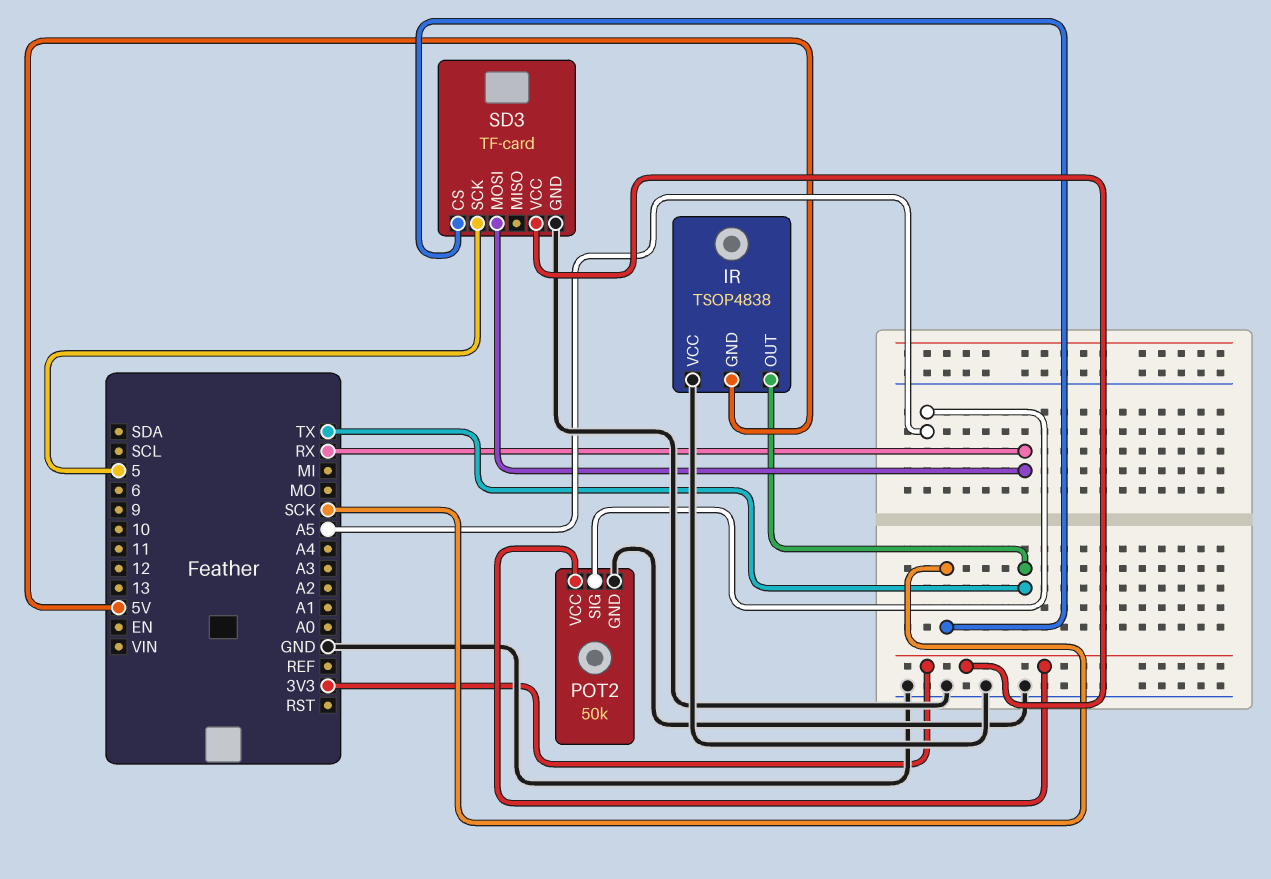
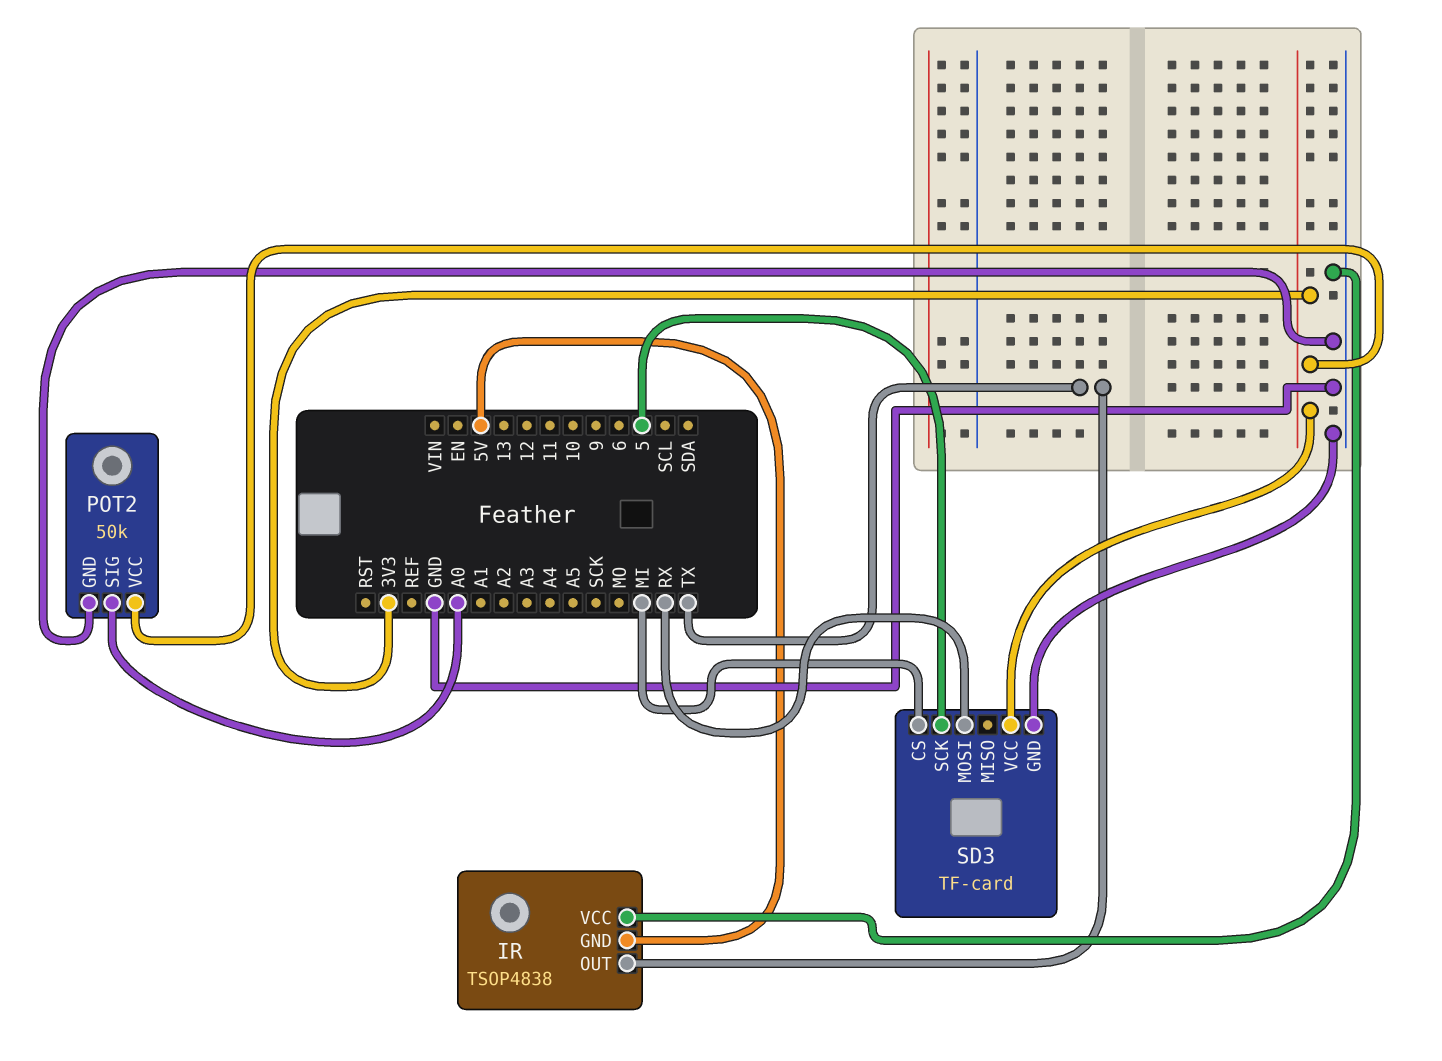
POT2 pin SIG: A5 -> A0
SD3 pin CS: SCK -> MI

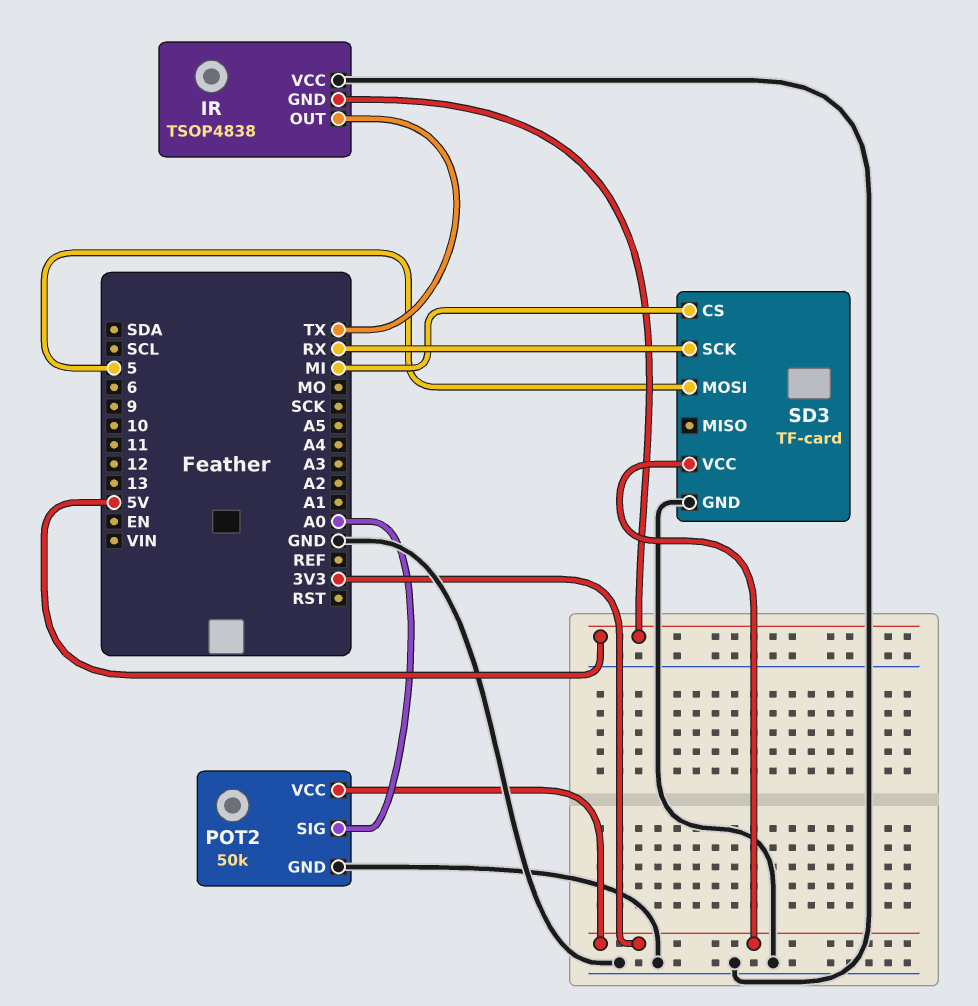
SD3 pin MOSI: RX -> 5
SD3 pin SCK: 5 -> RX

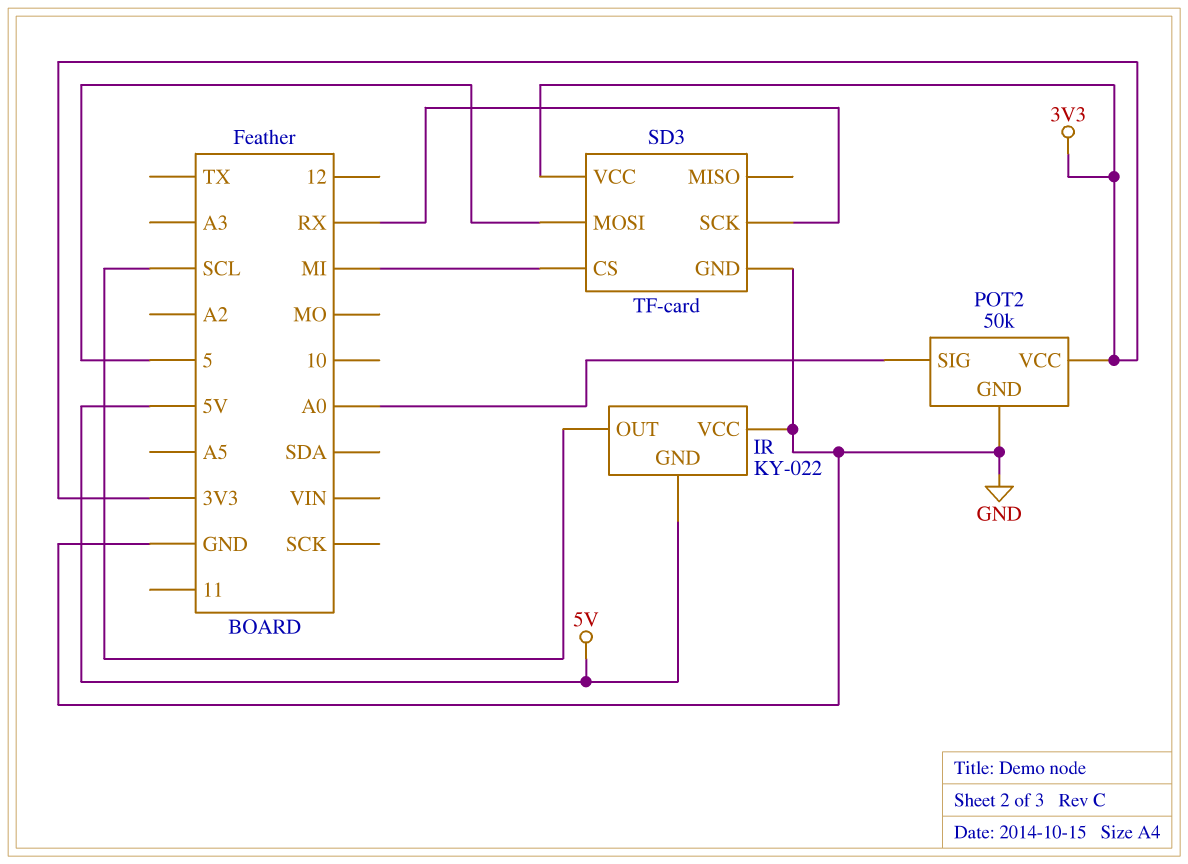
IR: TSOP4838 -> KY-022
IR pin OUT: TX -> SCL

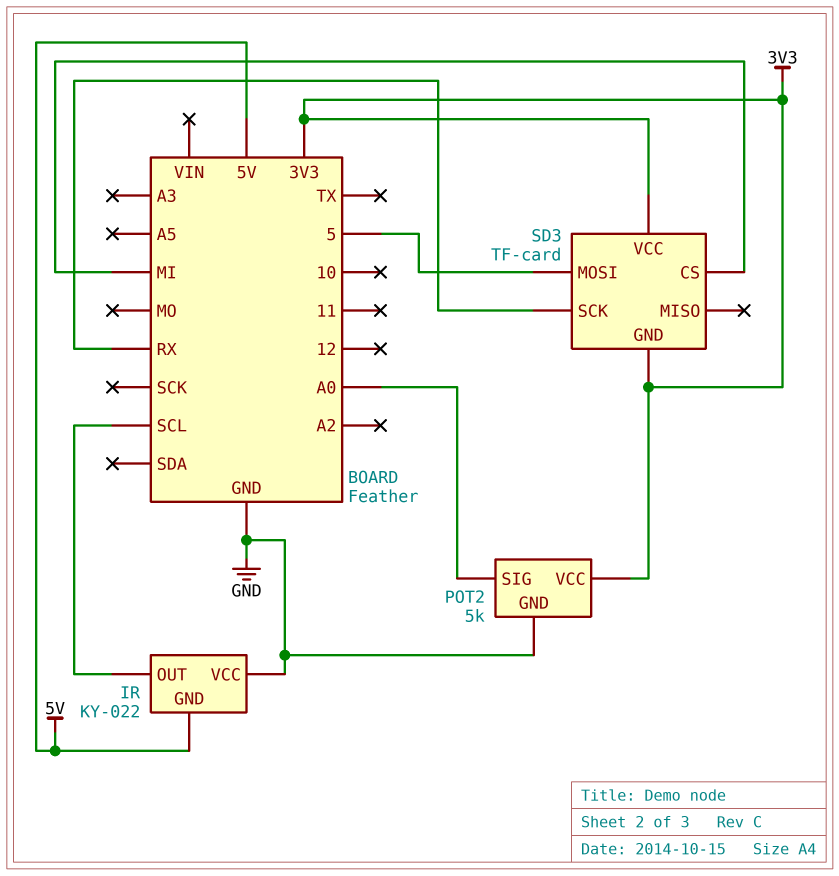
POT2: 50k -> 5k
SD3 pin GND: GND -> 3V3

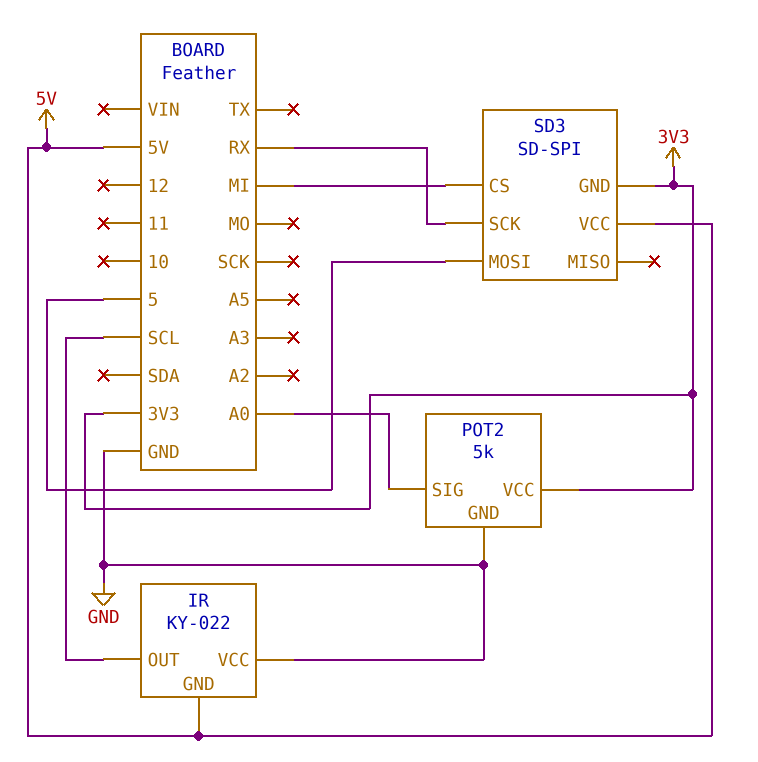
SD3: TF-card -> SD-SPI
SD3 pin VCC: 3V3 -> 5V

